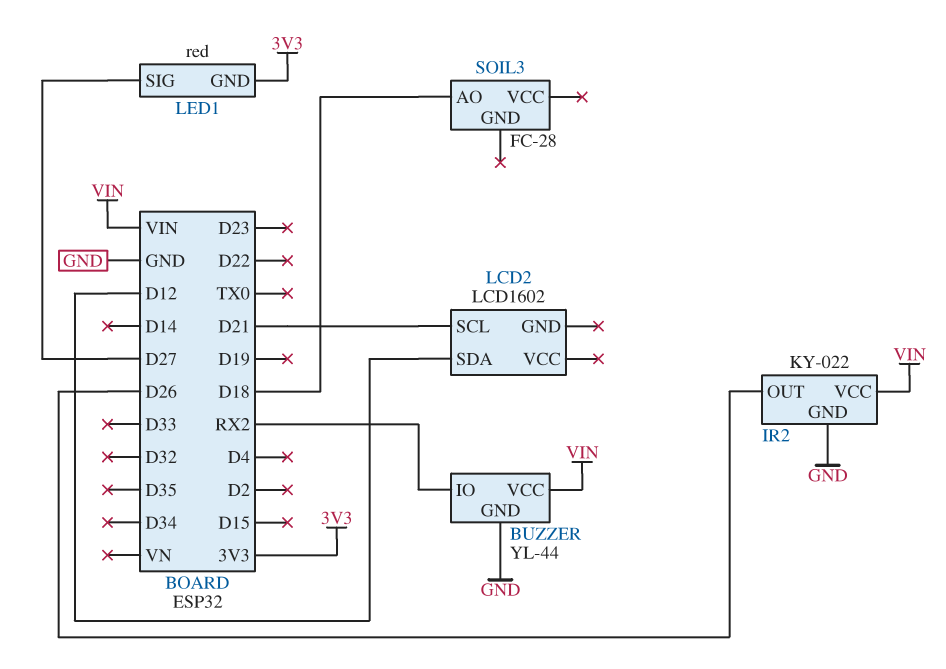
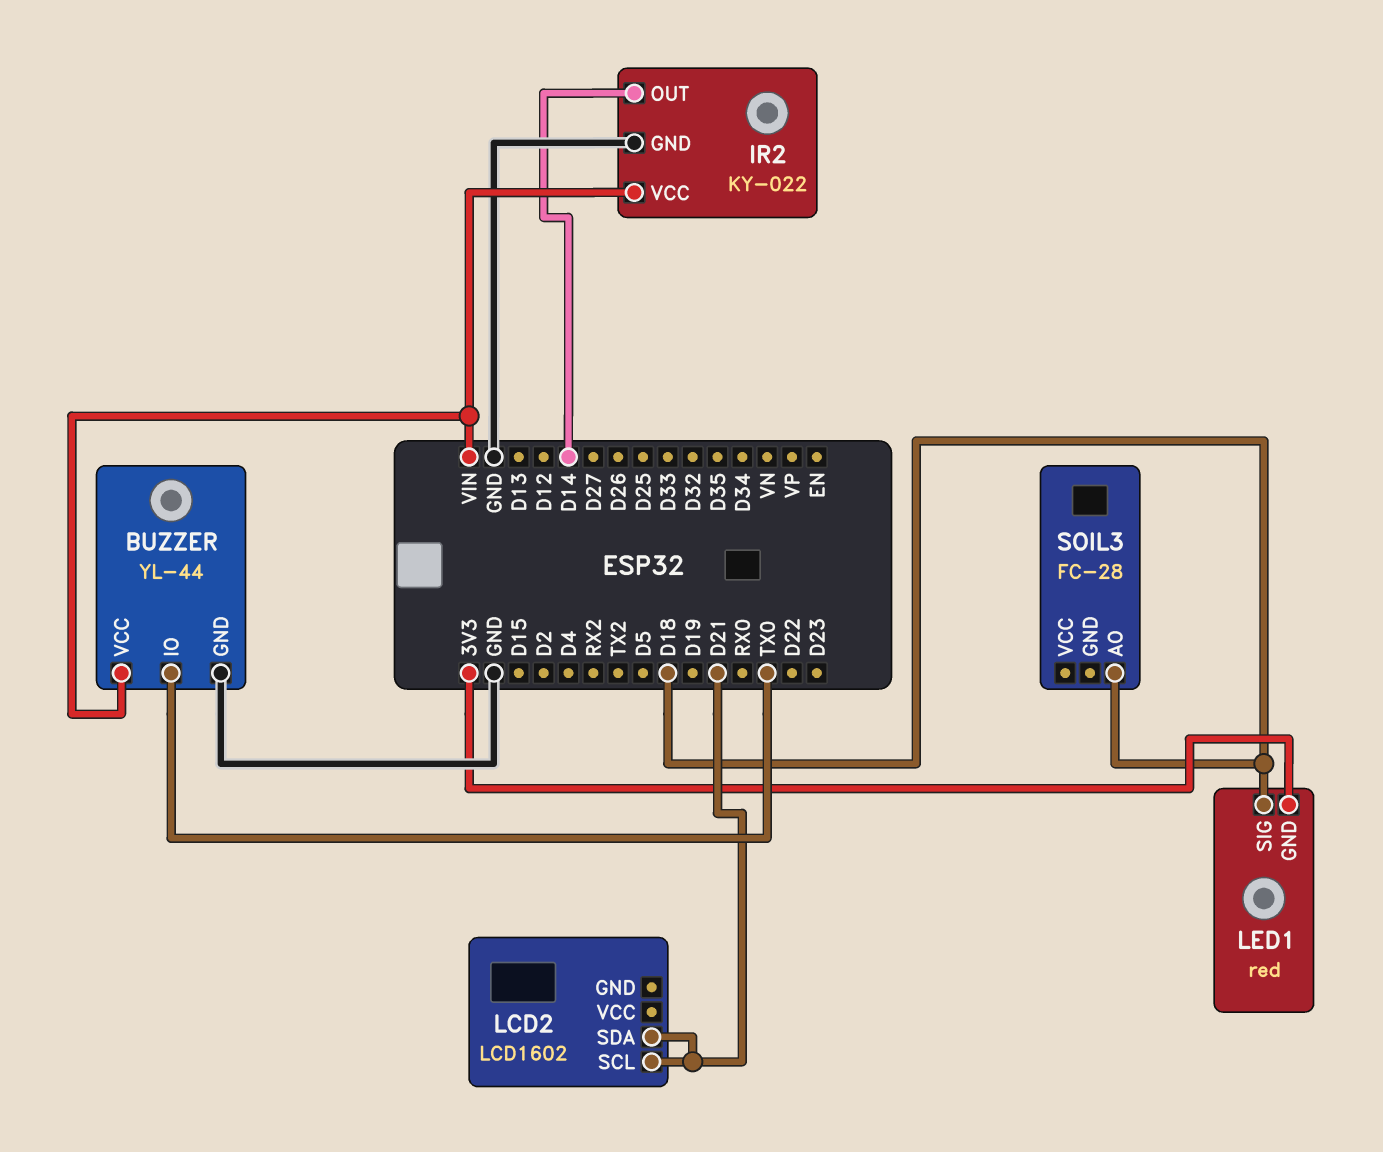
BUZZER pin IO: RX2 -> TX0
IR2 pin OUT: D26 -> D14
LCD2 pin SDA: D12 -> D21
LED1 pin SIG: D27 -> D18

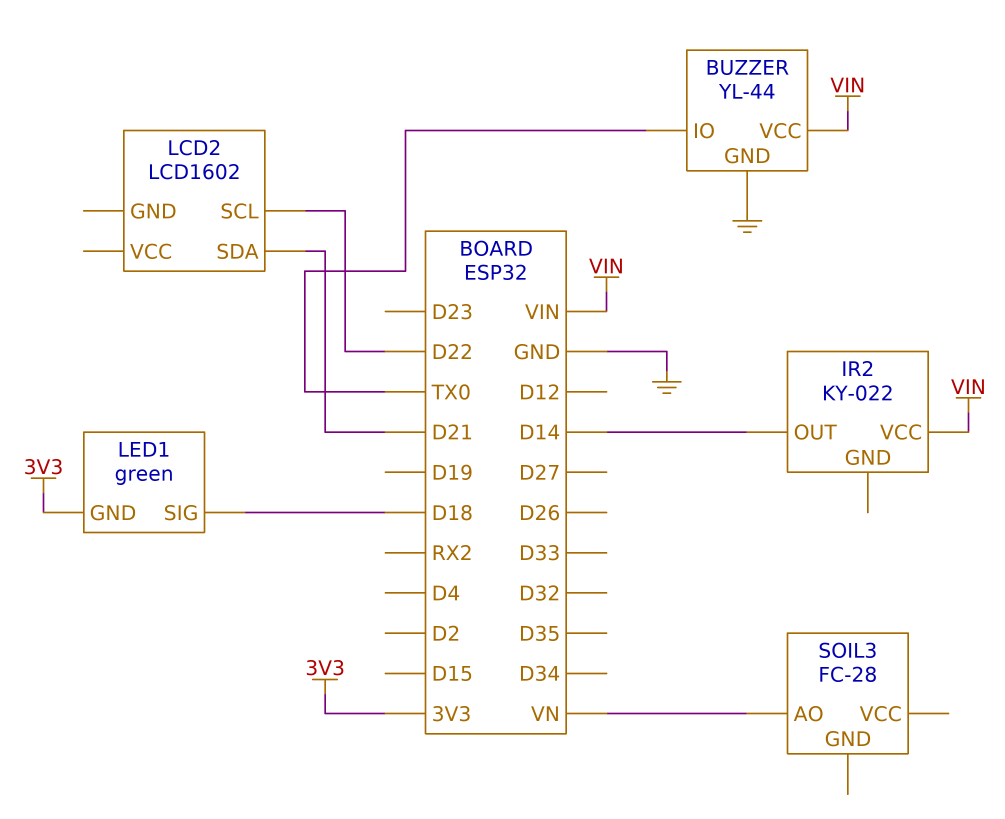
IR2 pin GND: GND -> none
LCD2 pin SCL: D21 -> D22
LED1: red -> green
SOIL3 pin AO: D18 -> VN

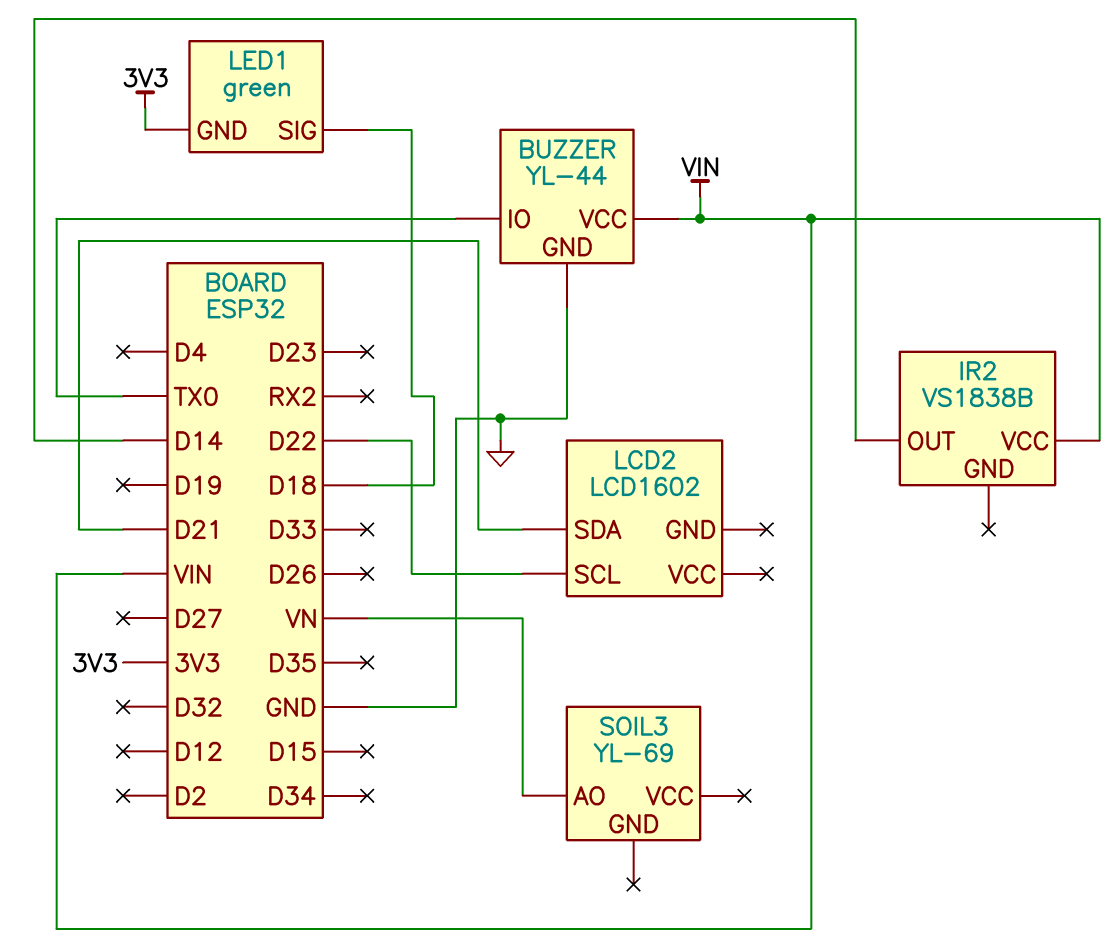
IR2: KY-022 -> VS1838B
SOIL3: FC-28 -> YL-69

